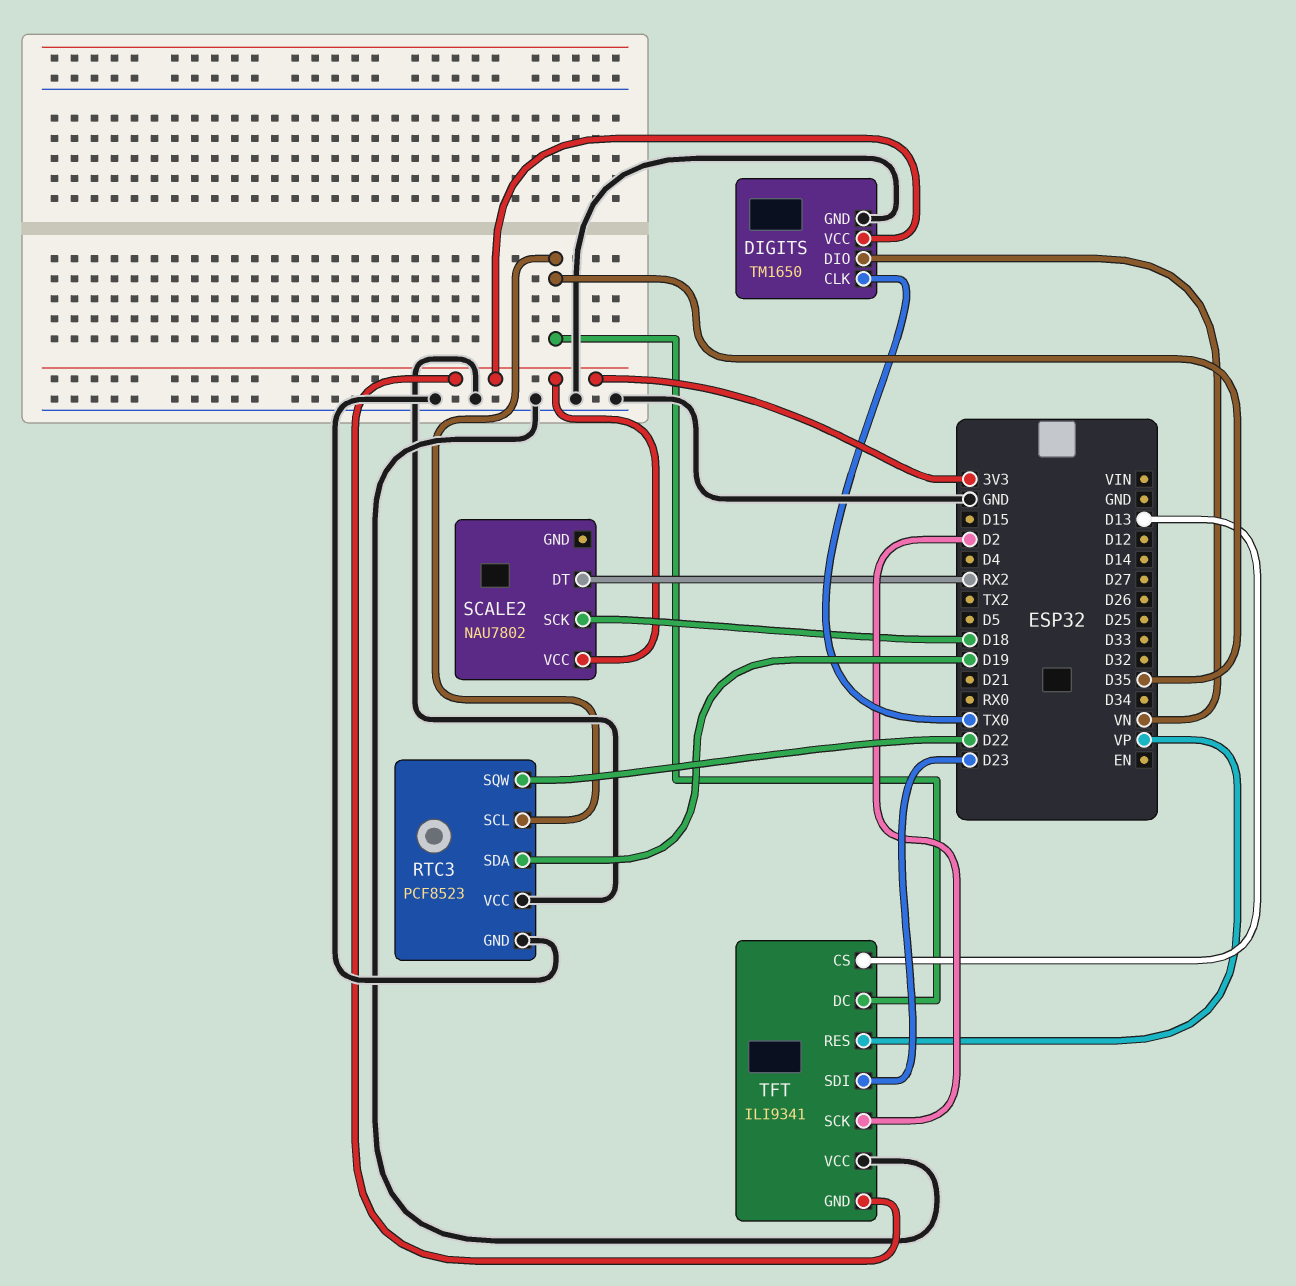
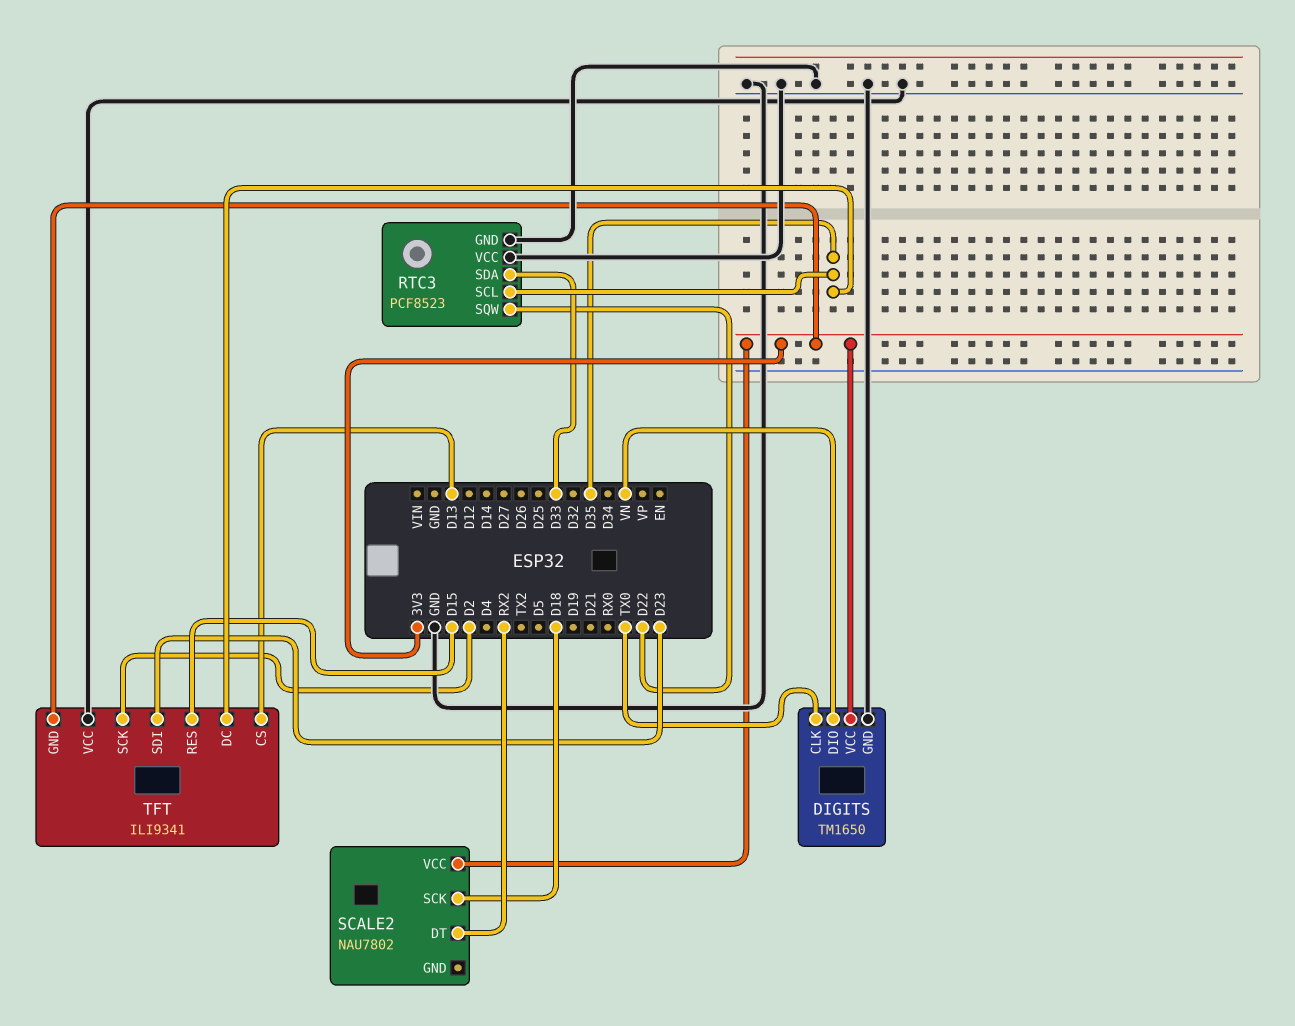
RTC3 pin SDA: D19 -> D33
TFT pin RES: VP -> D15

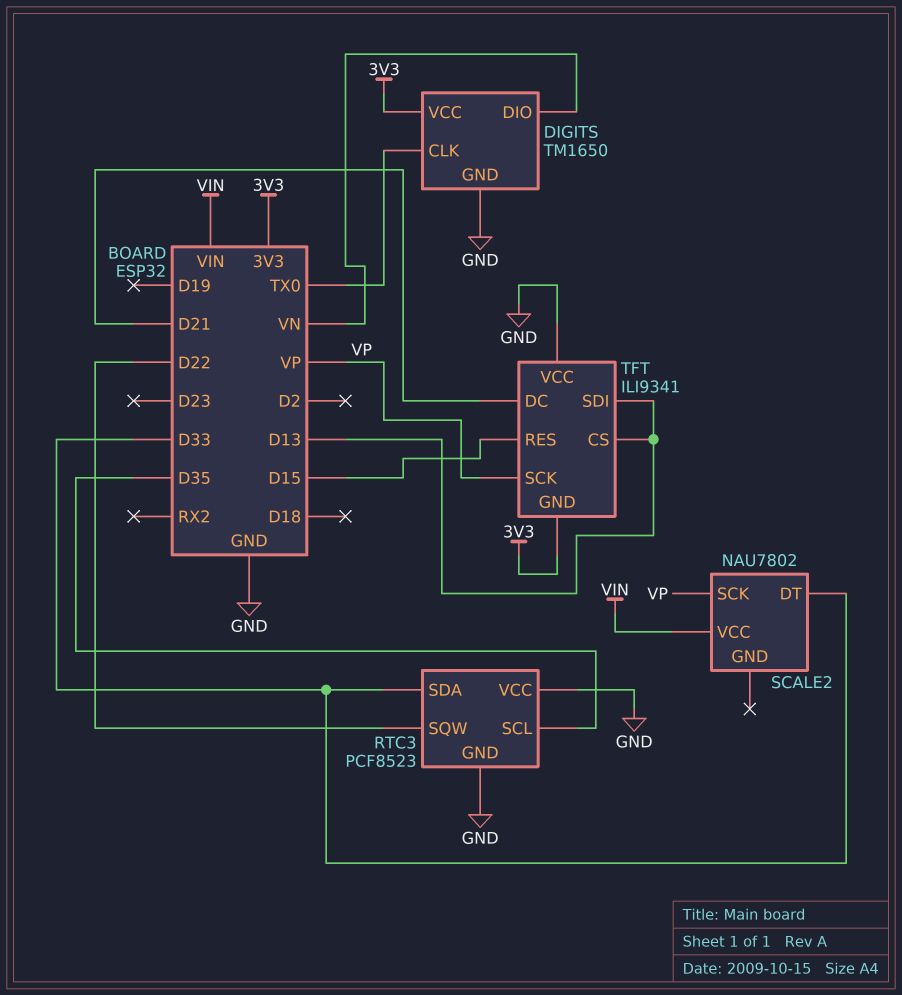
SCALE2 pin DT: RX2 -> D33
SCALE2 pin SCK: D18 -> VP
SCALE2 pin VCC: 3V3 -> VIN
TFT pin DC: D35 -> D21
TFT pin SCK: D2 -> VP
TFT pin SDI: D23 -> D13

